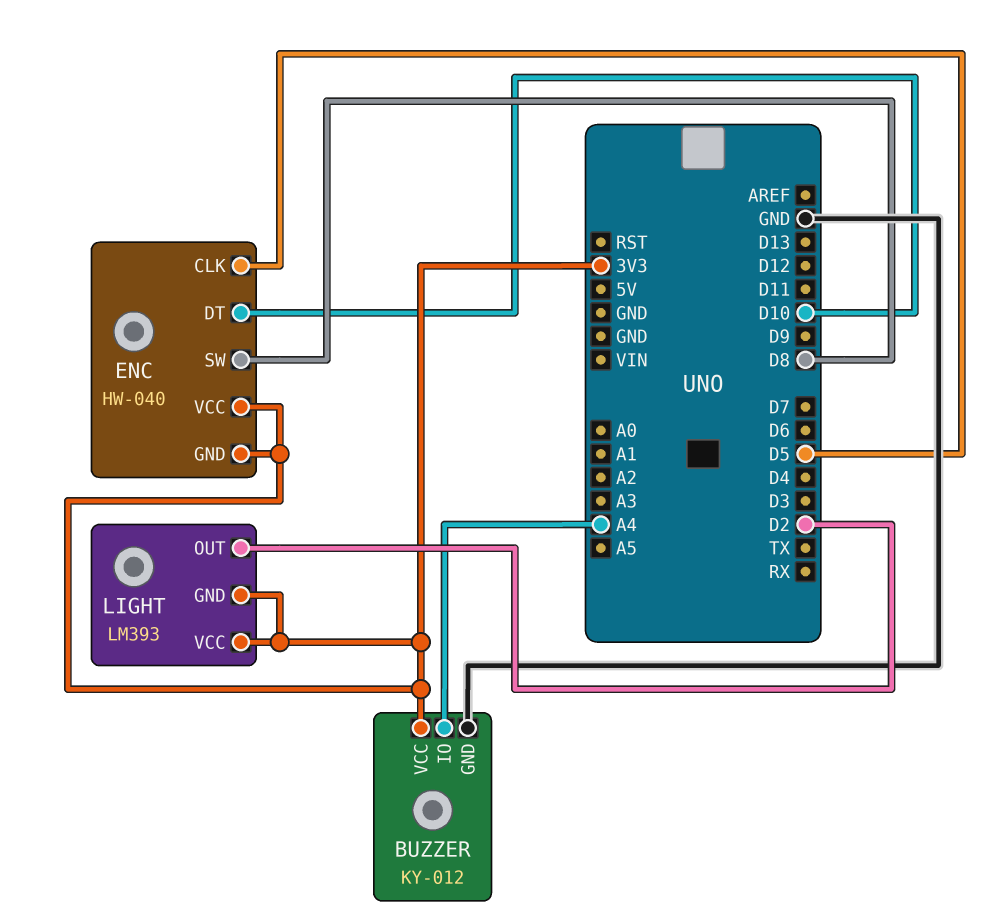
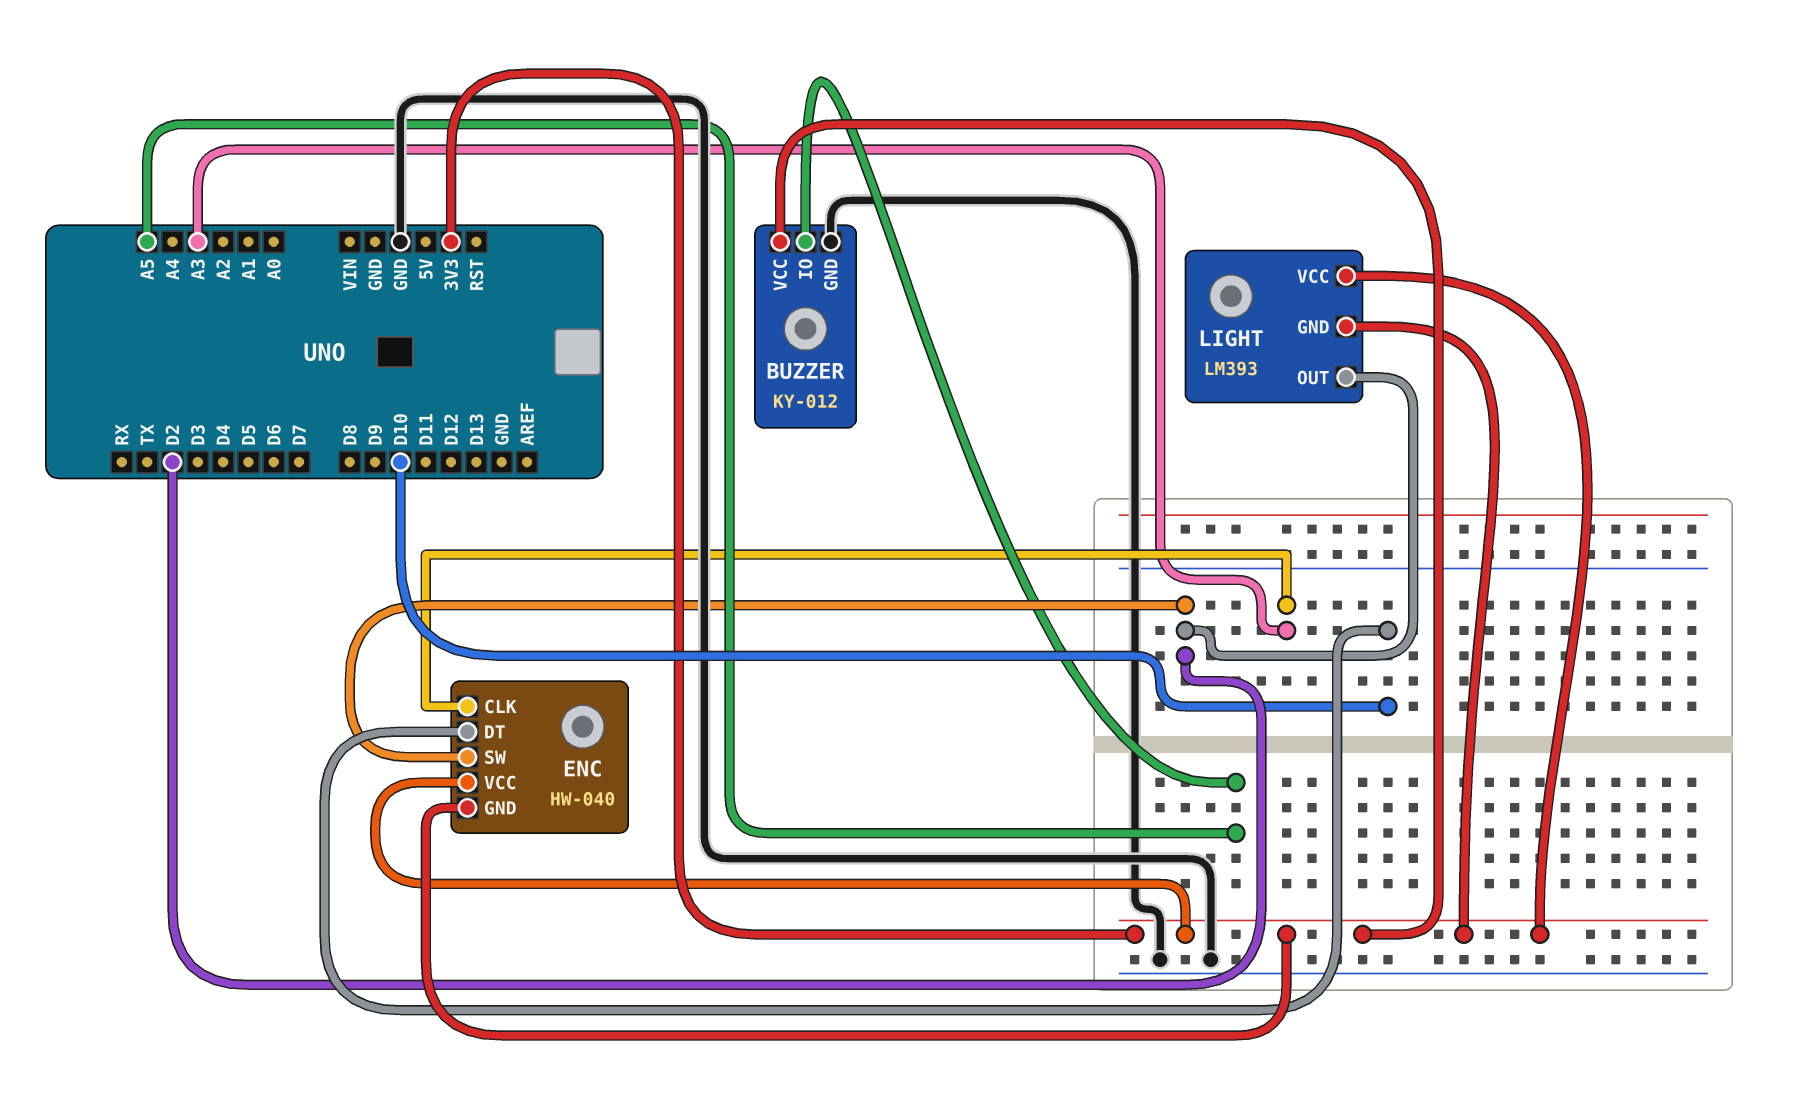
BUZZER pin IO: A4 -> A5
ENC pin CLK: D5 -> A3
ENC pin SW: D8 -> D2

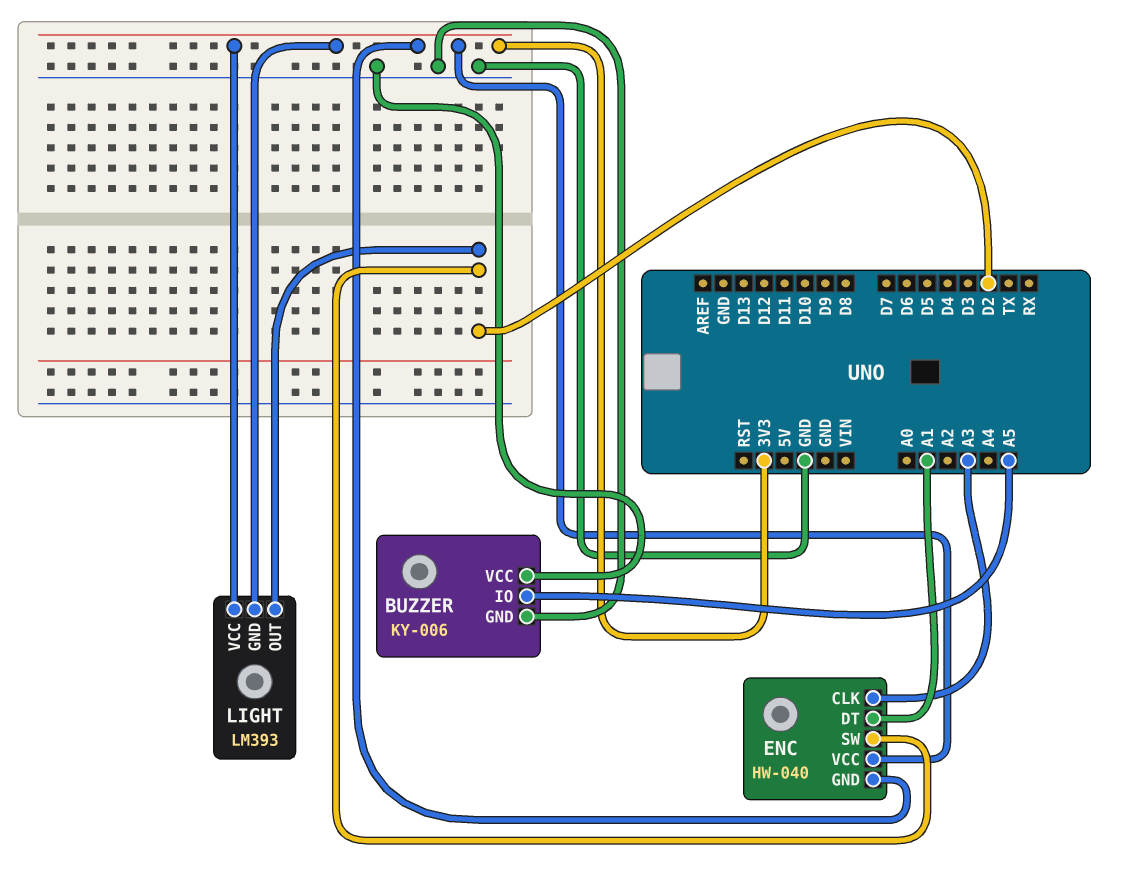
BUZZER: KY-012 -> KY-006
BUZZER pin VCC: 3V3 -> GND
ENC pin DT: D10 -> A1

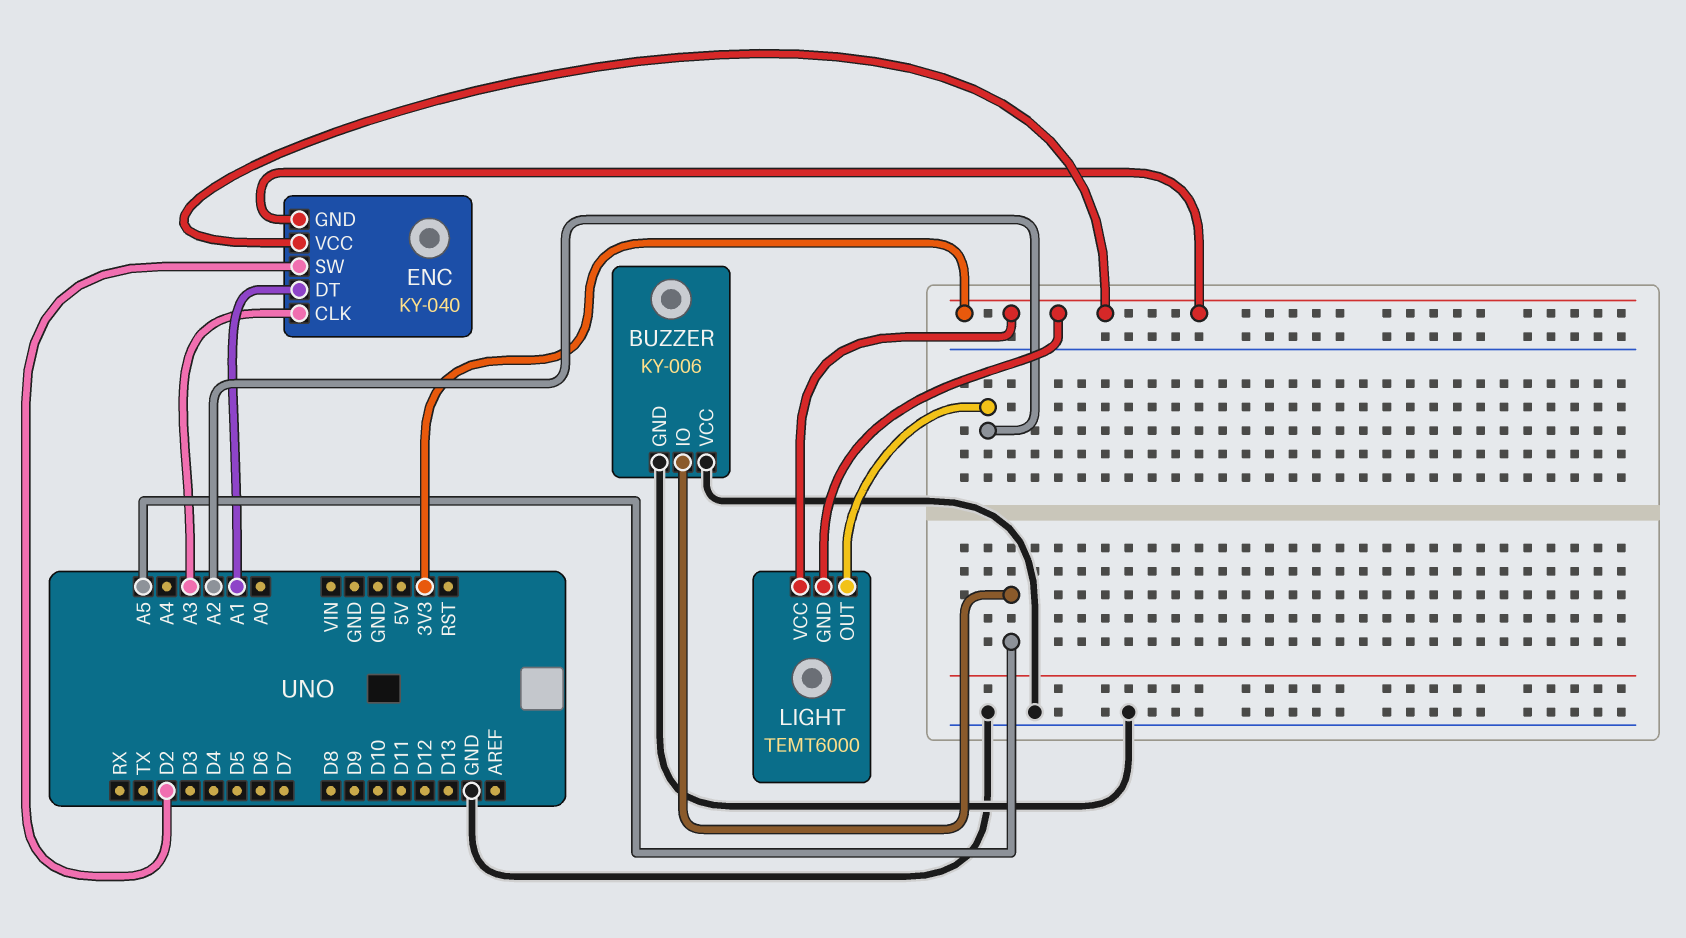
ENC: HW-040 -> KY-040
LIGHT: LM393 -> TEMT6000
LIGHT pin OUT: D2 -> A2

